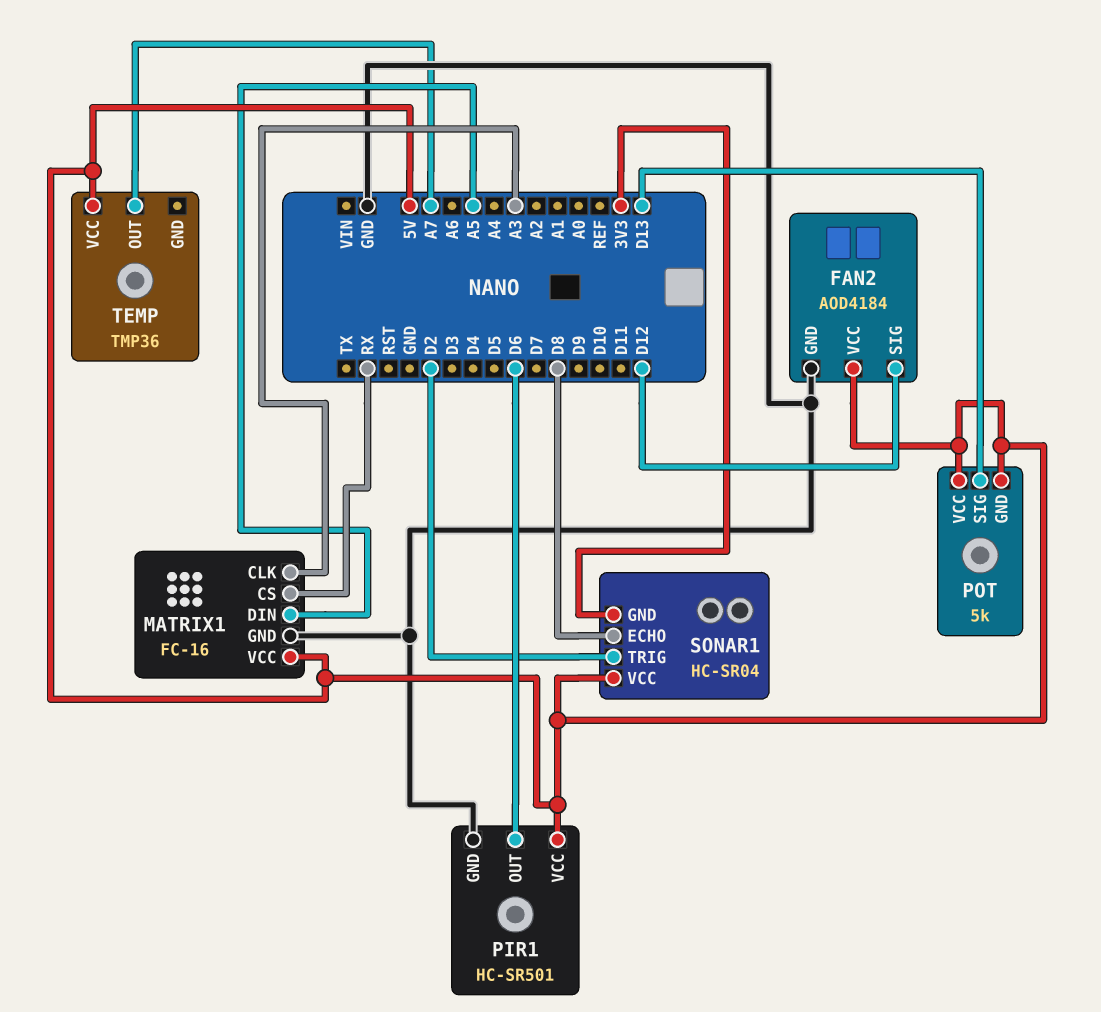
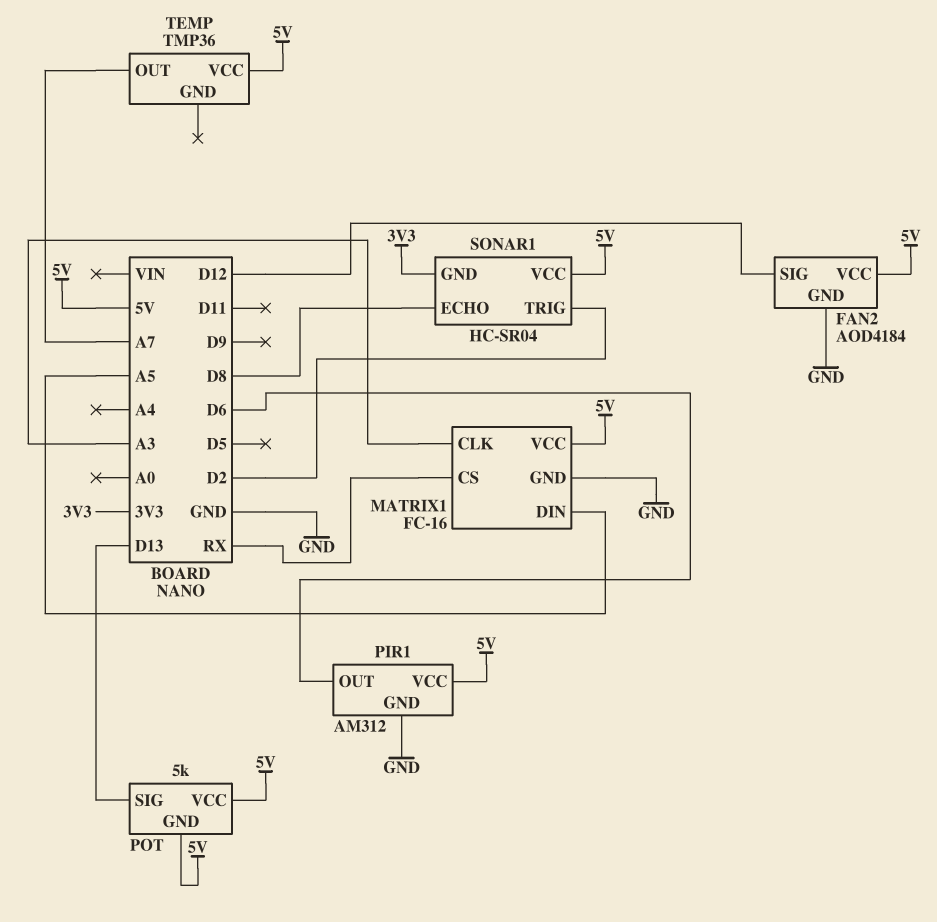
PIR1: HC-SR501 -> AM312

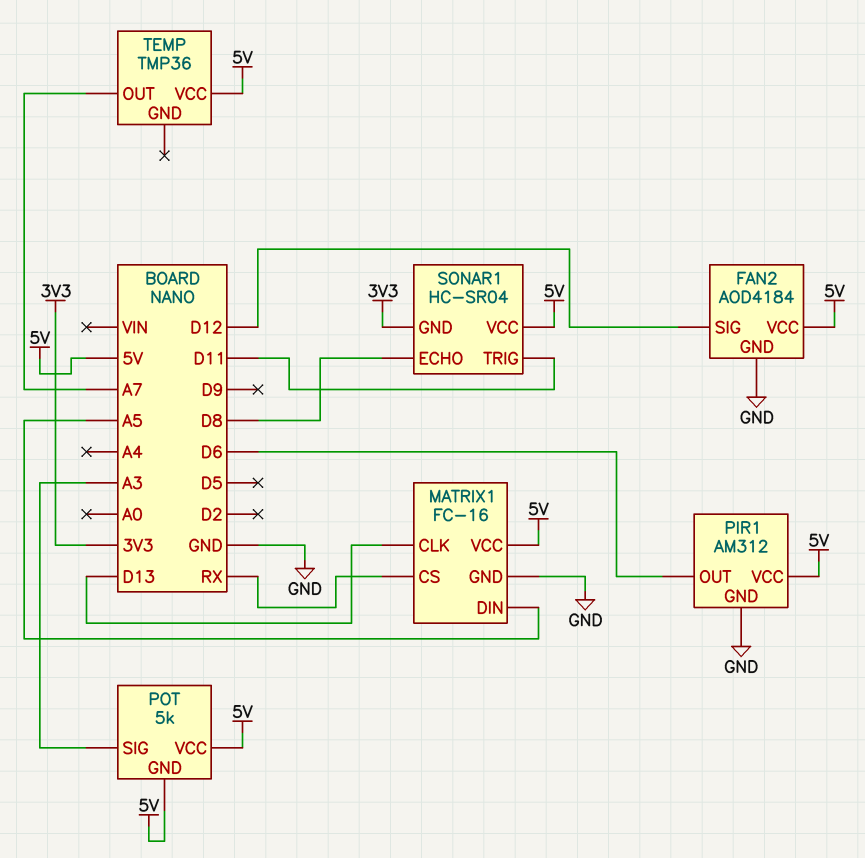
MATRIX1 pin CLK: A3 -> D13
POT pin SIG: D13 -> A3
SONAR1 pin TRIG: D2 -> D11

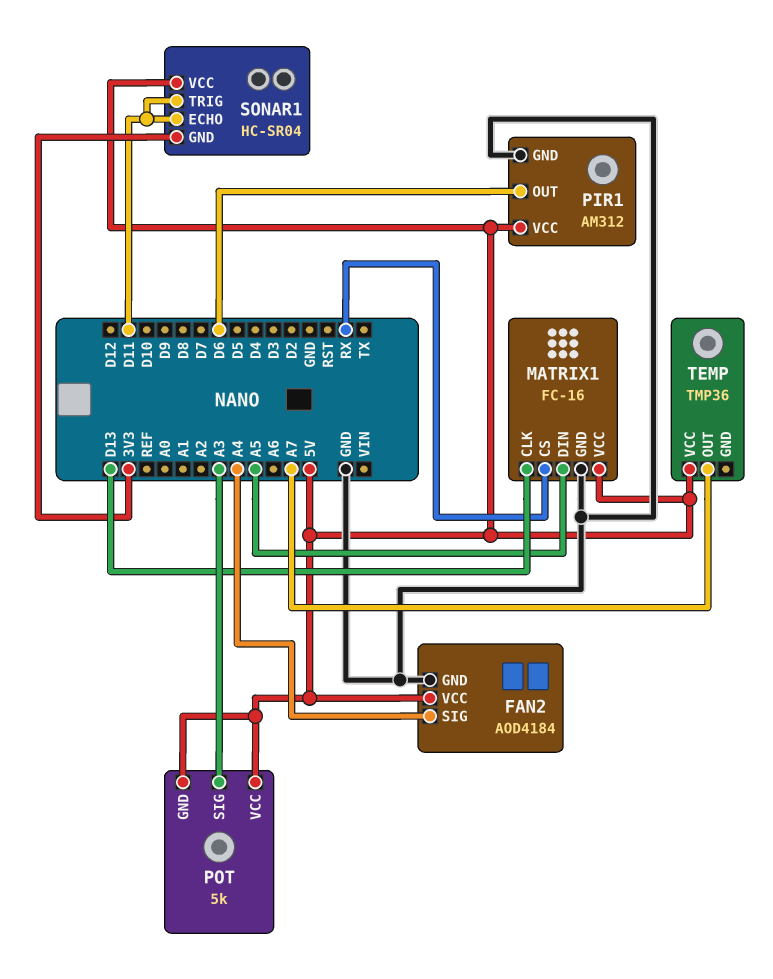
FAN2 pin SIG: D12 -> A4
SONAR1 pin ECHO: D8 -> D11

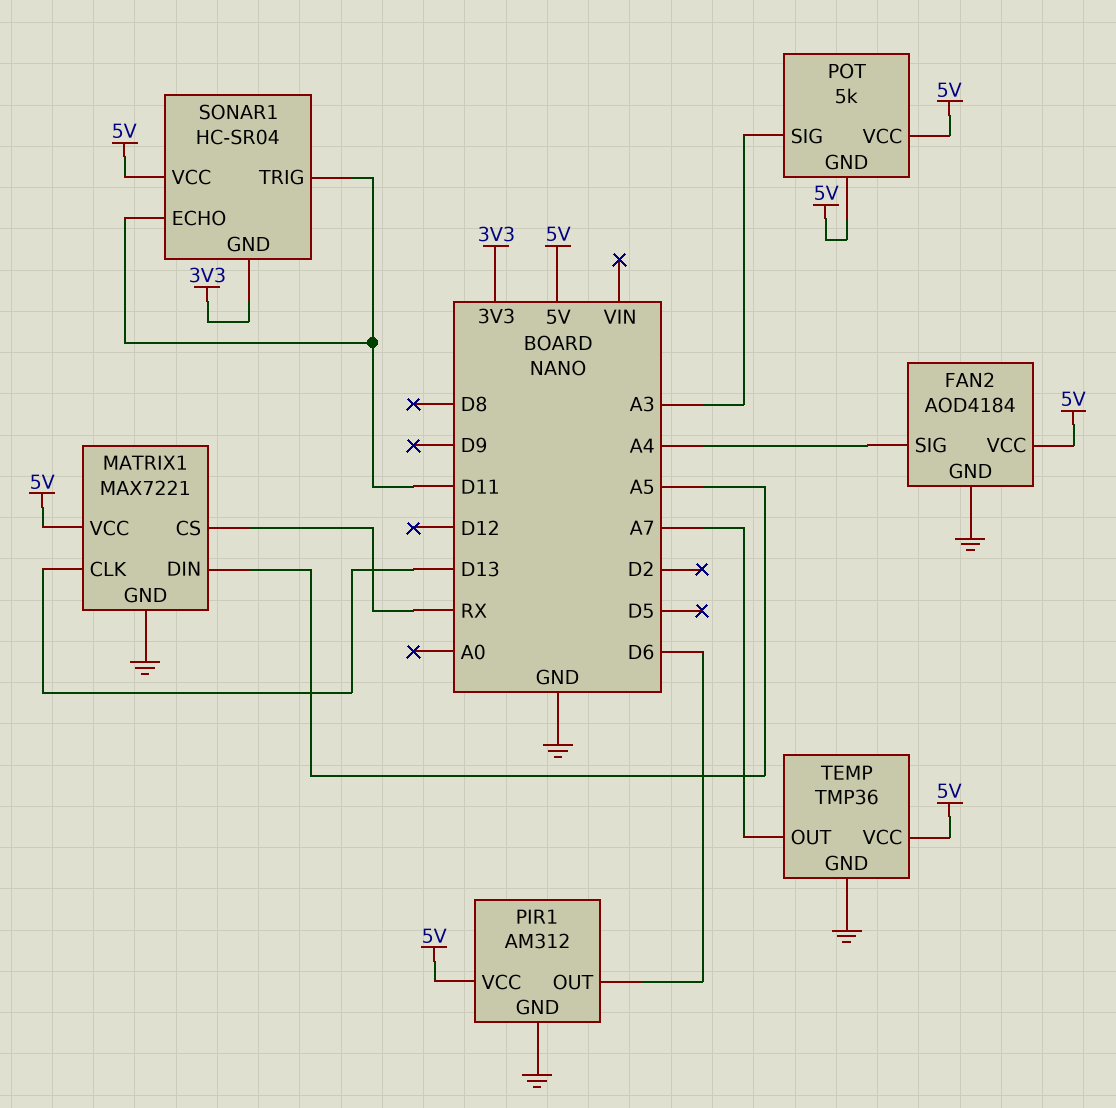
MATRIX1: FC-16 -> MAX7221
TEMP pin GND: none -> GND

